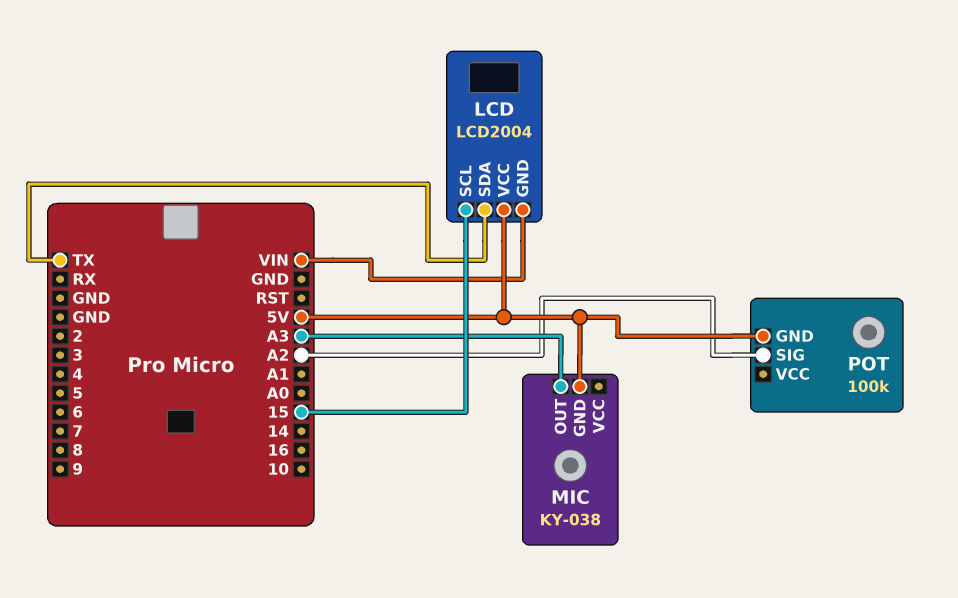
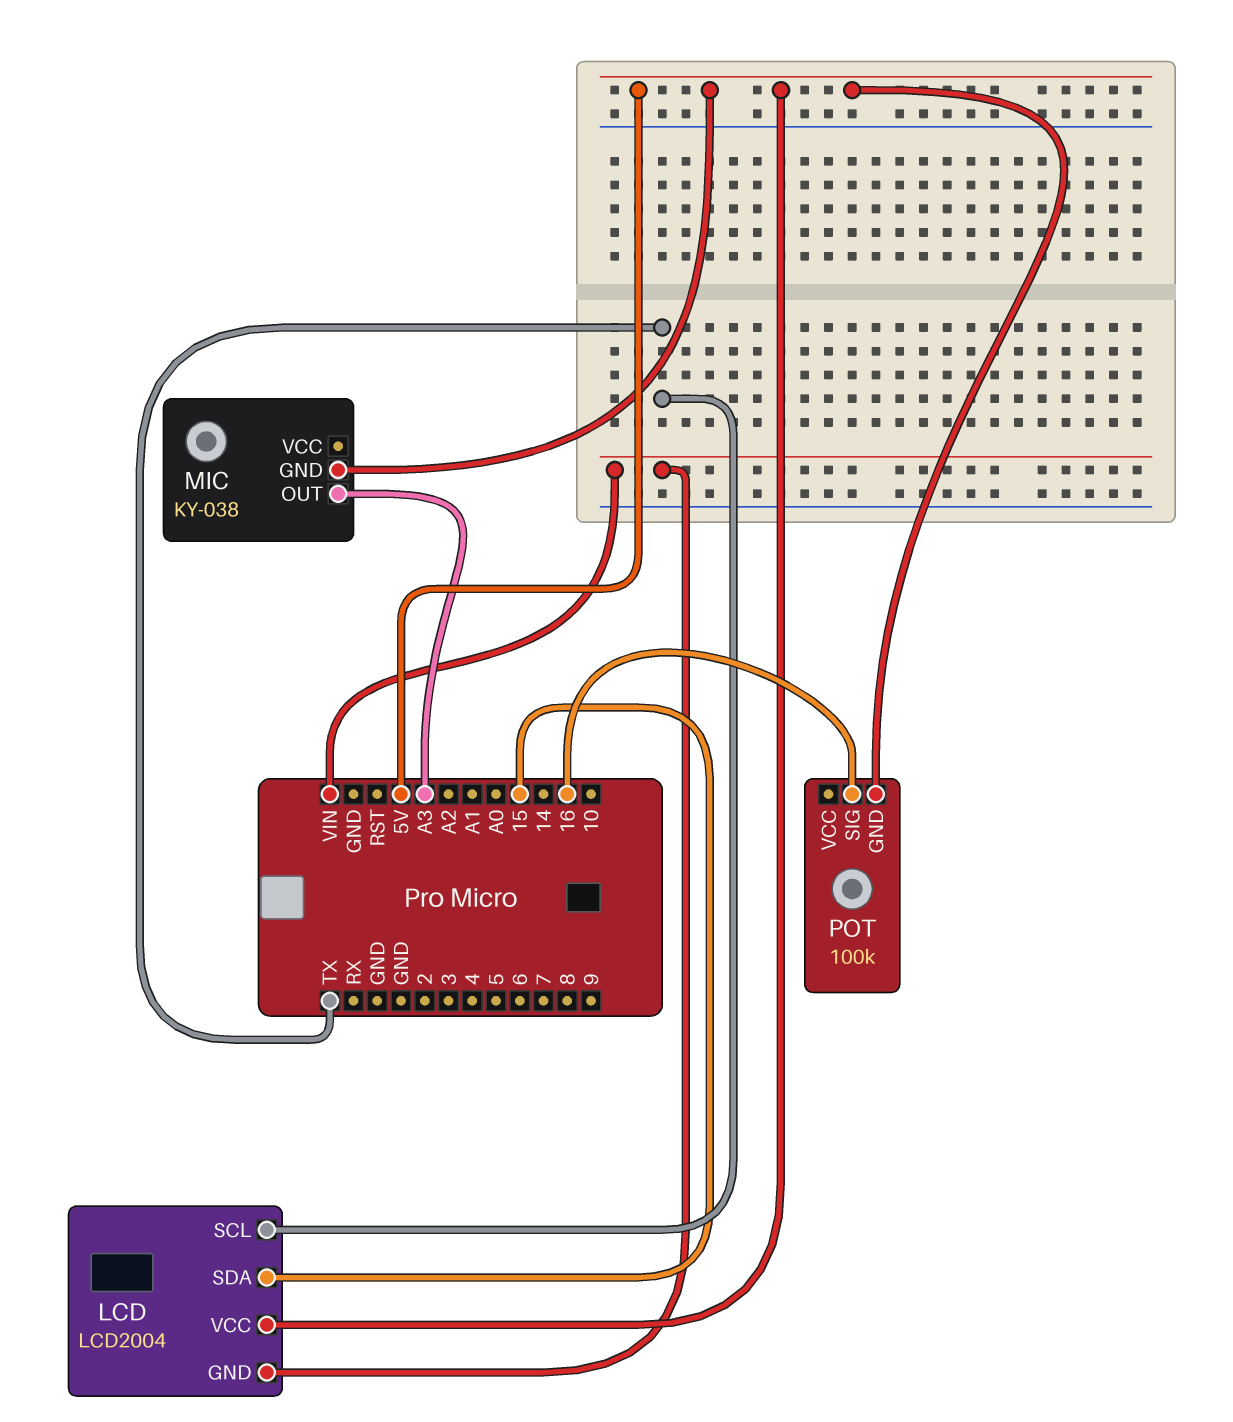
LCD pin SCL: 15 -> TX
LCD pin SDA: TX -> 15
POT pin SIG: A2 -> 16

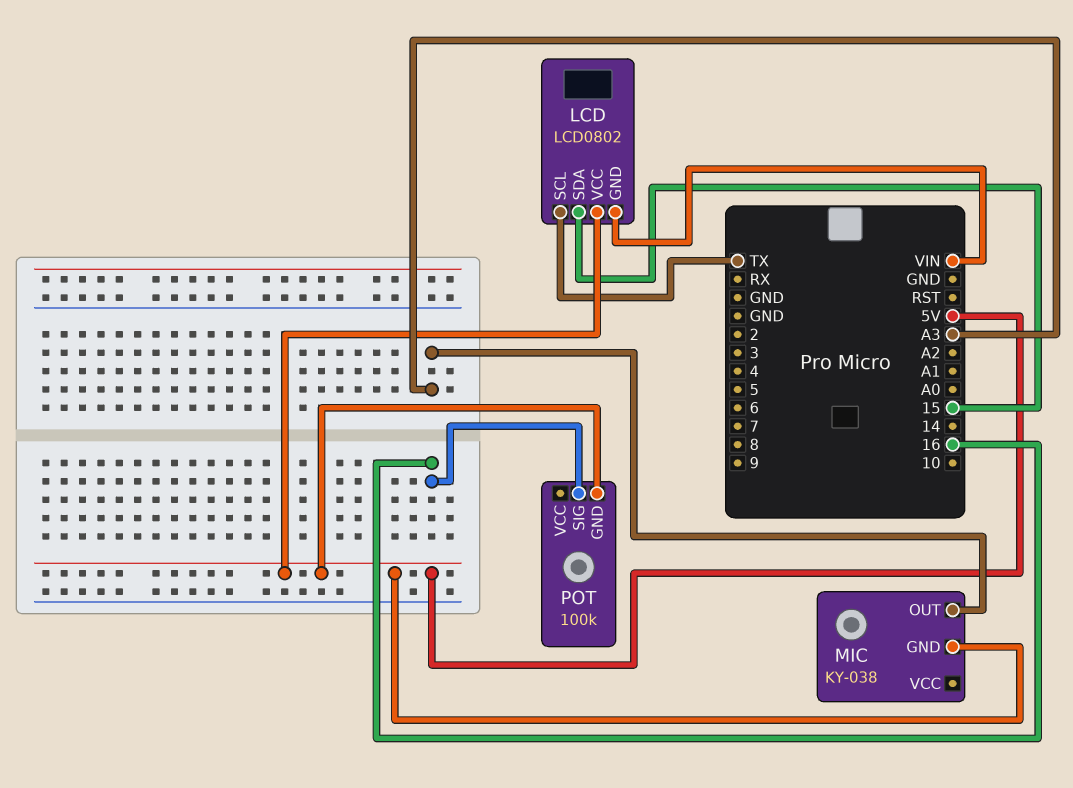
LCD: LCD2004 -> LCD0802

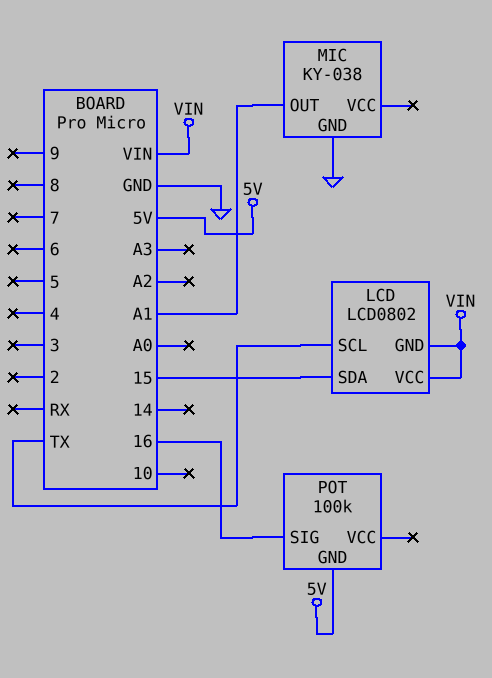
LCD pin VCC: 5V -> VIN
MIC pin GND: 5V -> GND
MIC pin OUT: A3 -> A1

